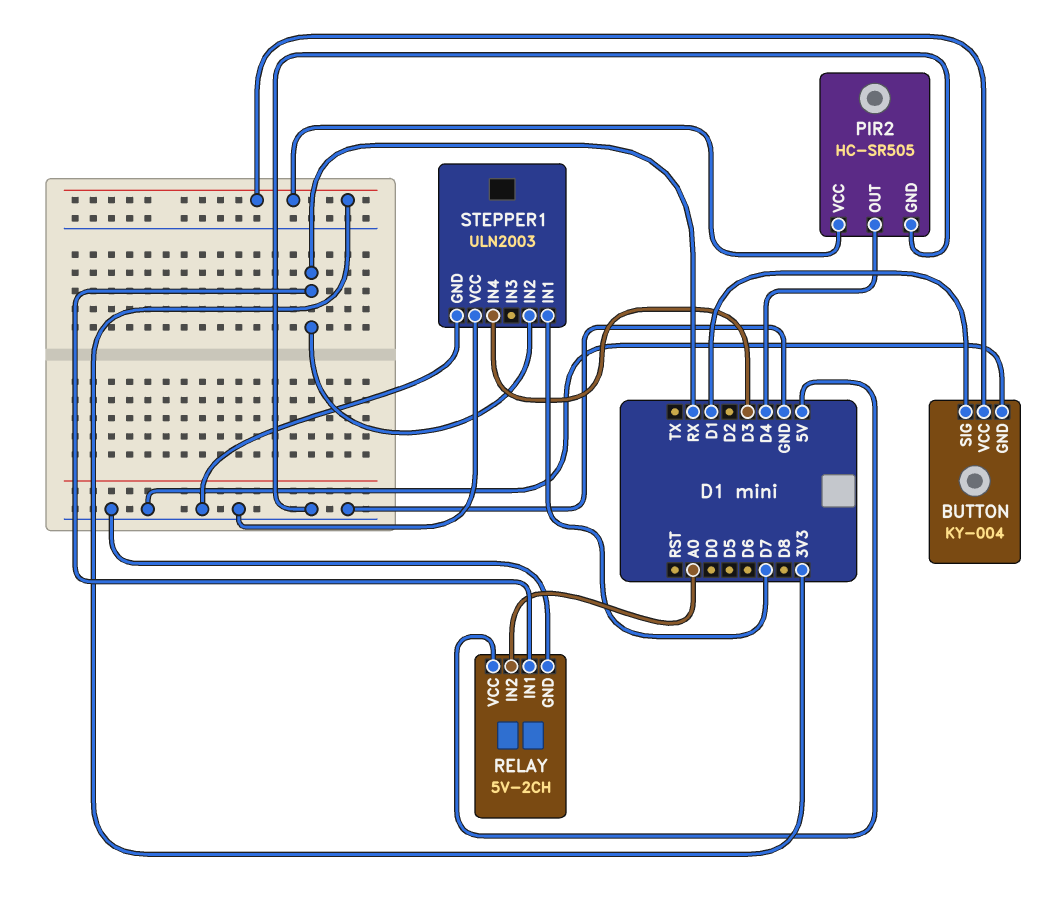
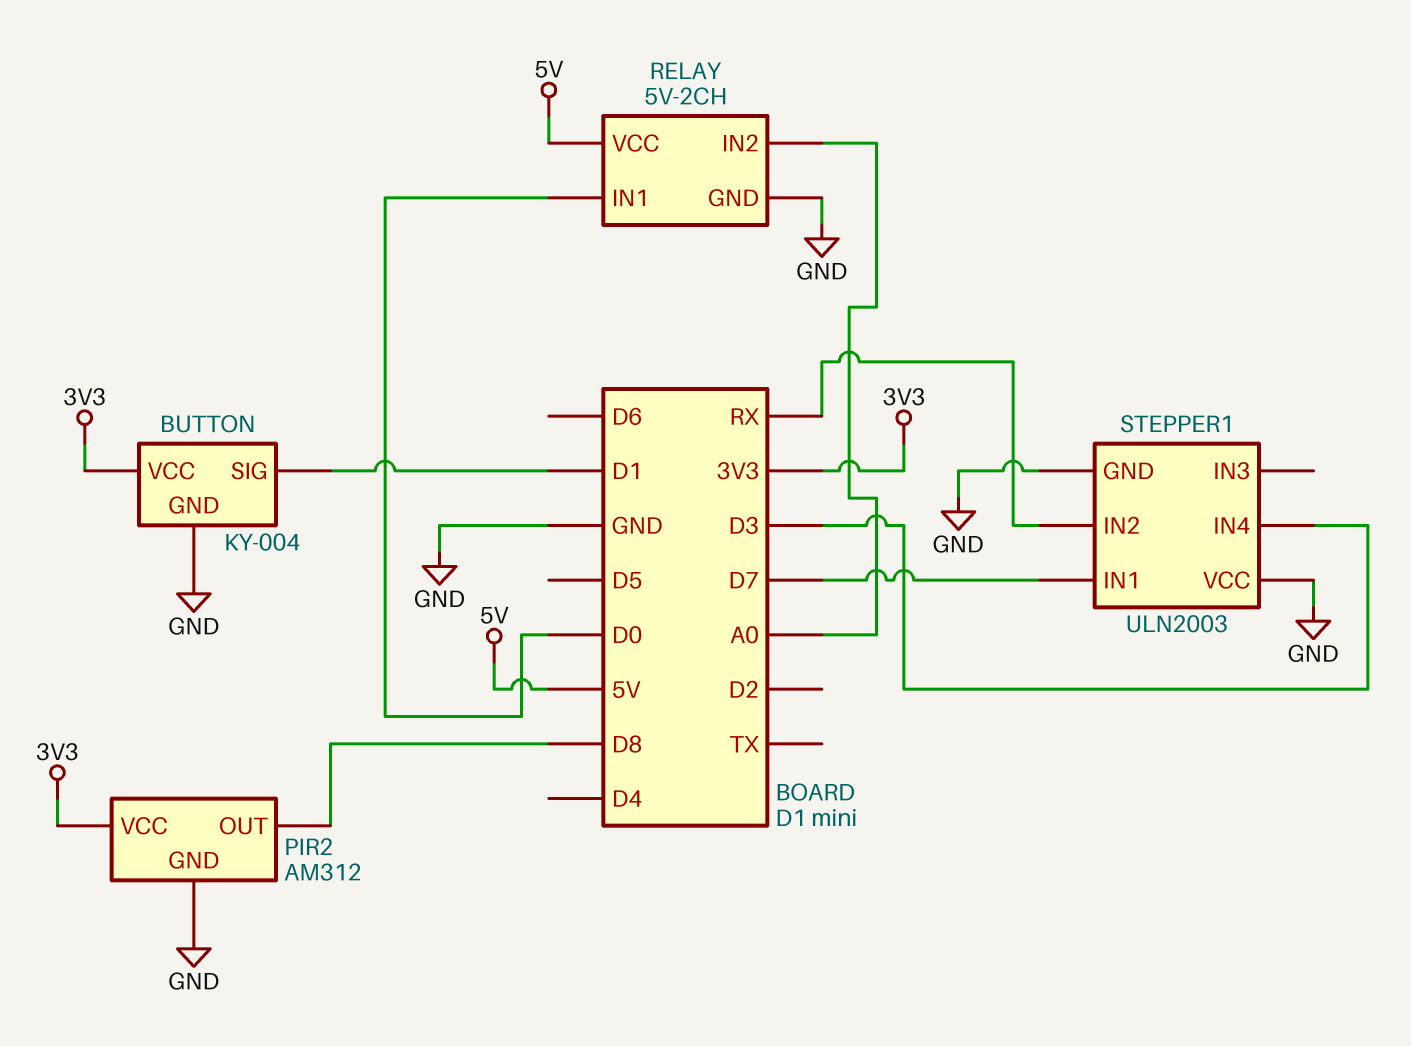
PIR2: HC-SR505 -> AM312
PIR2 pin OUT: D4 -> D8
RELAY pin IN1: RX -> D0

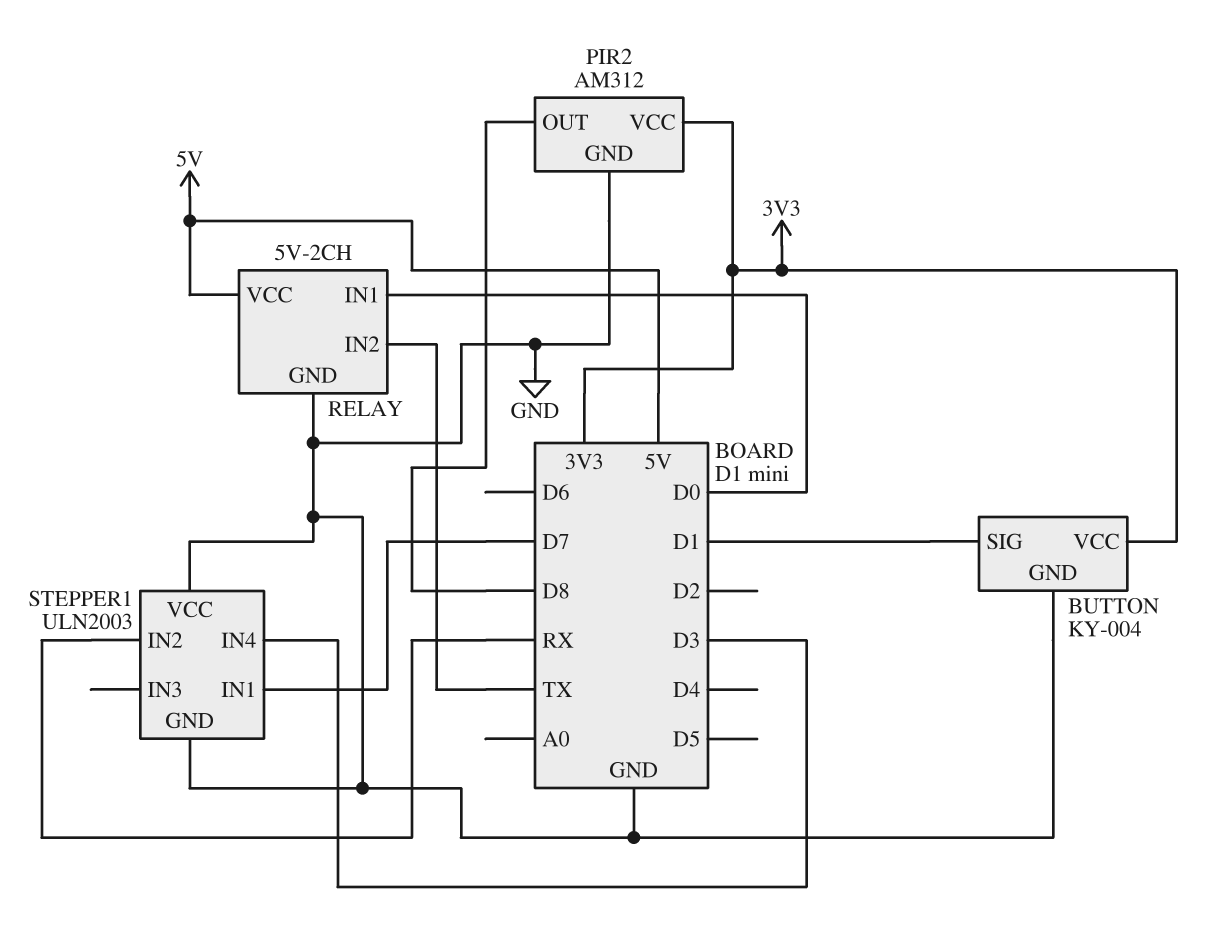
RELAY pin IN2: A0 -> TX

